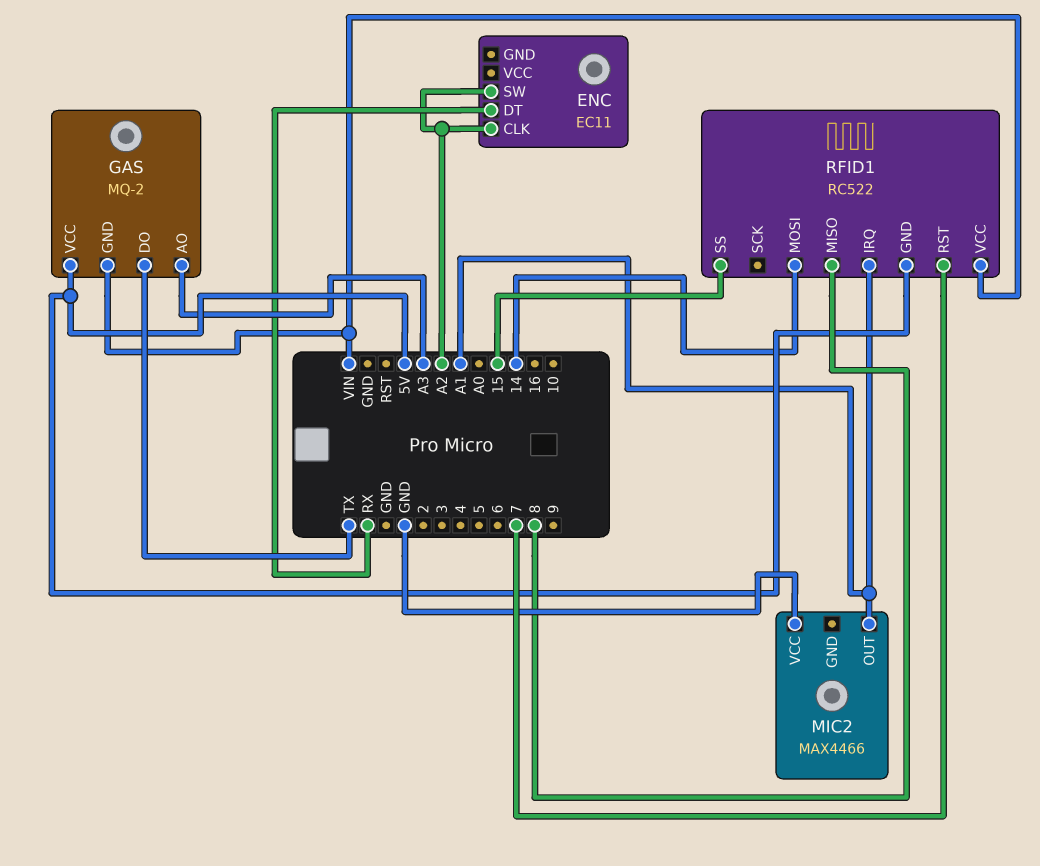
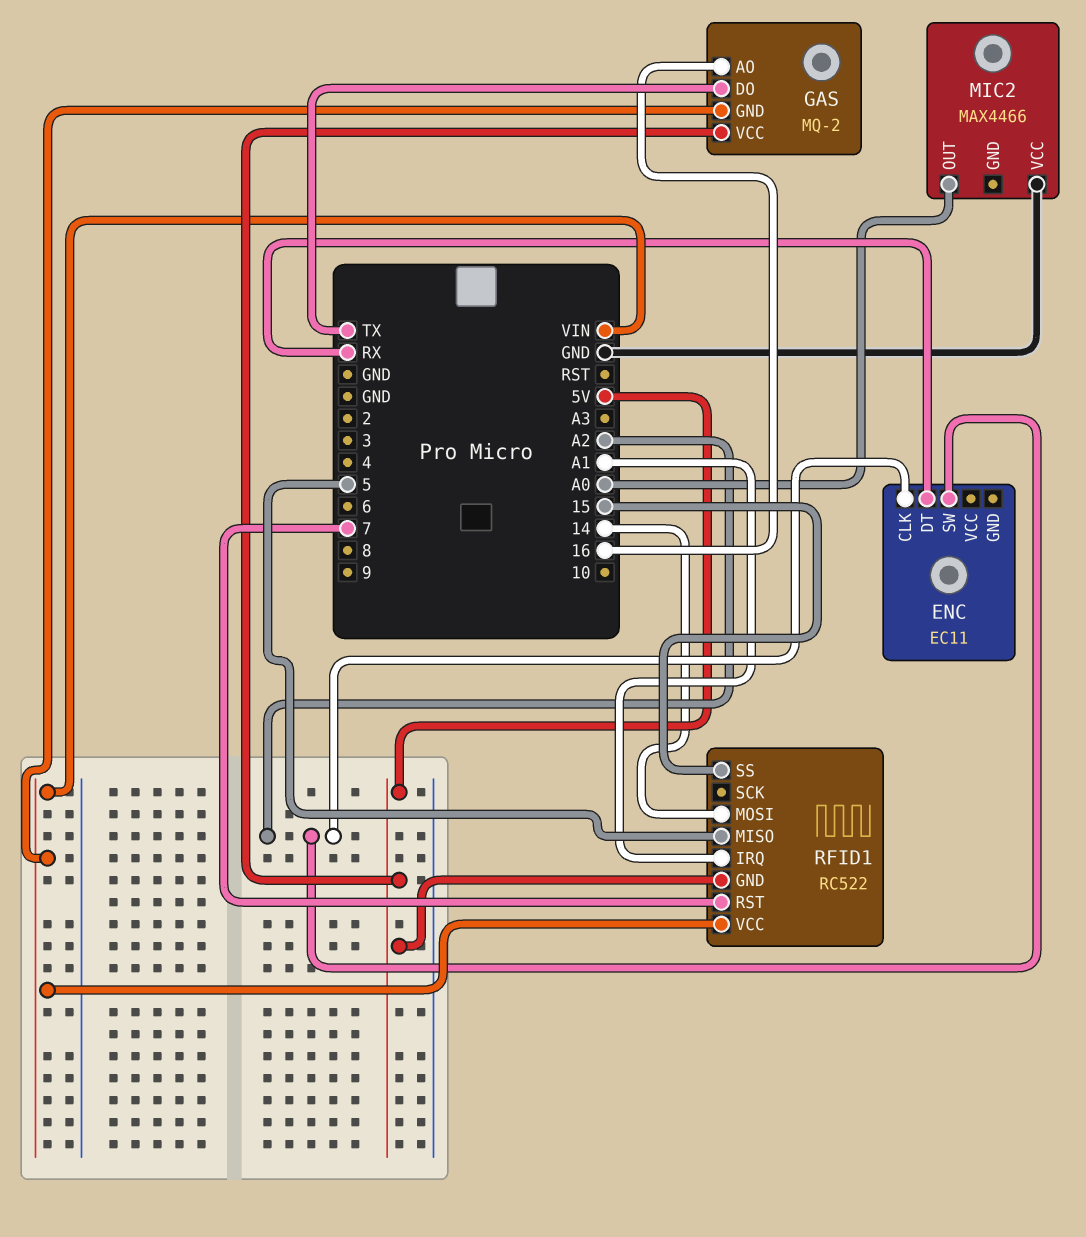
GAS pin AO: A3 -> 16
MIC2 pin OUT: A1 -> A0
RFID1 pin MISO: 8 -> 5

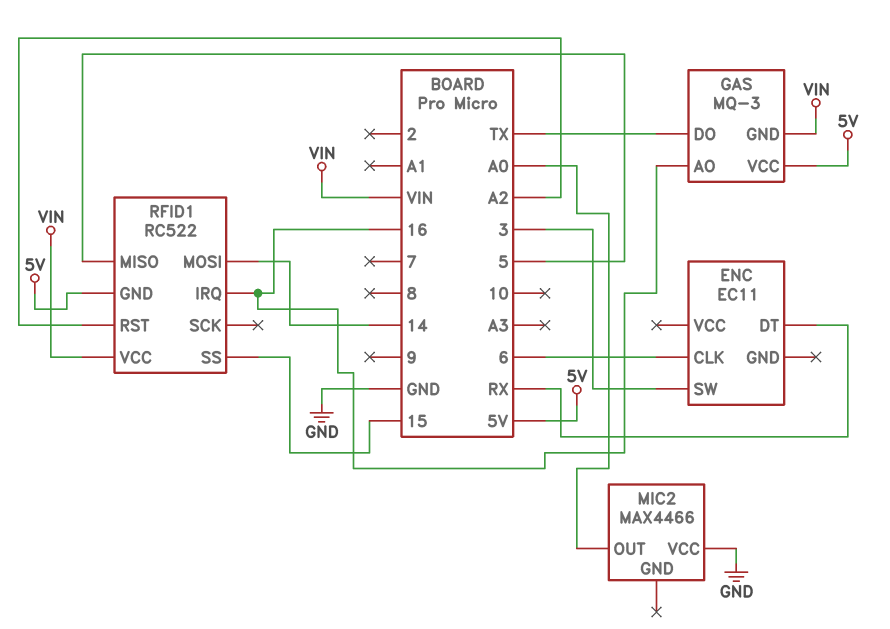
ENC pin CLK: A2 -> 6
ENC pin SW: A2 -> 3
GAS: MQ-2 -> MQ-3
RFID1 pin IRQ: A1 -> 16
RFID1 pin RST: 7 -> A2

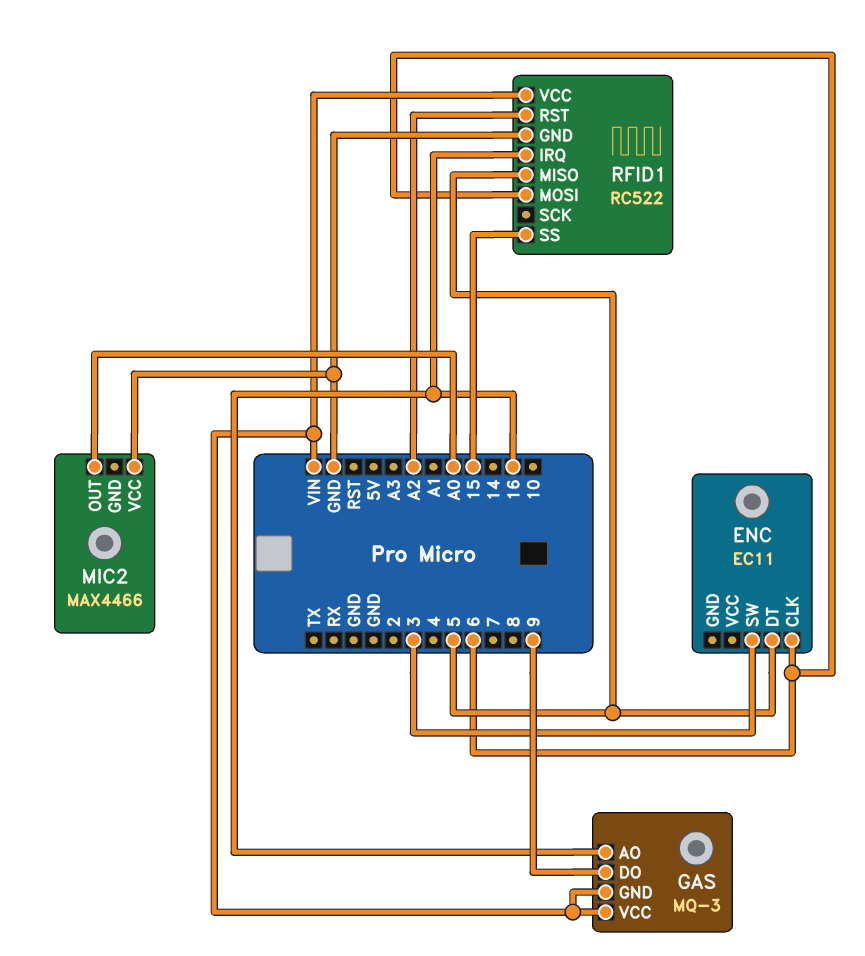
ENC pin DT: RX -> 5
GAS pin DO: TX -> 9
GAS pin VCC: 5V -> VIN
RFID1 pin GND: 5V -> GND
RFID1 pin MOSI: 14 -> 6

